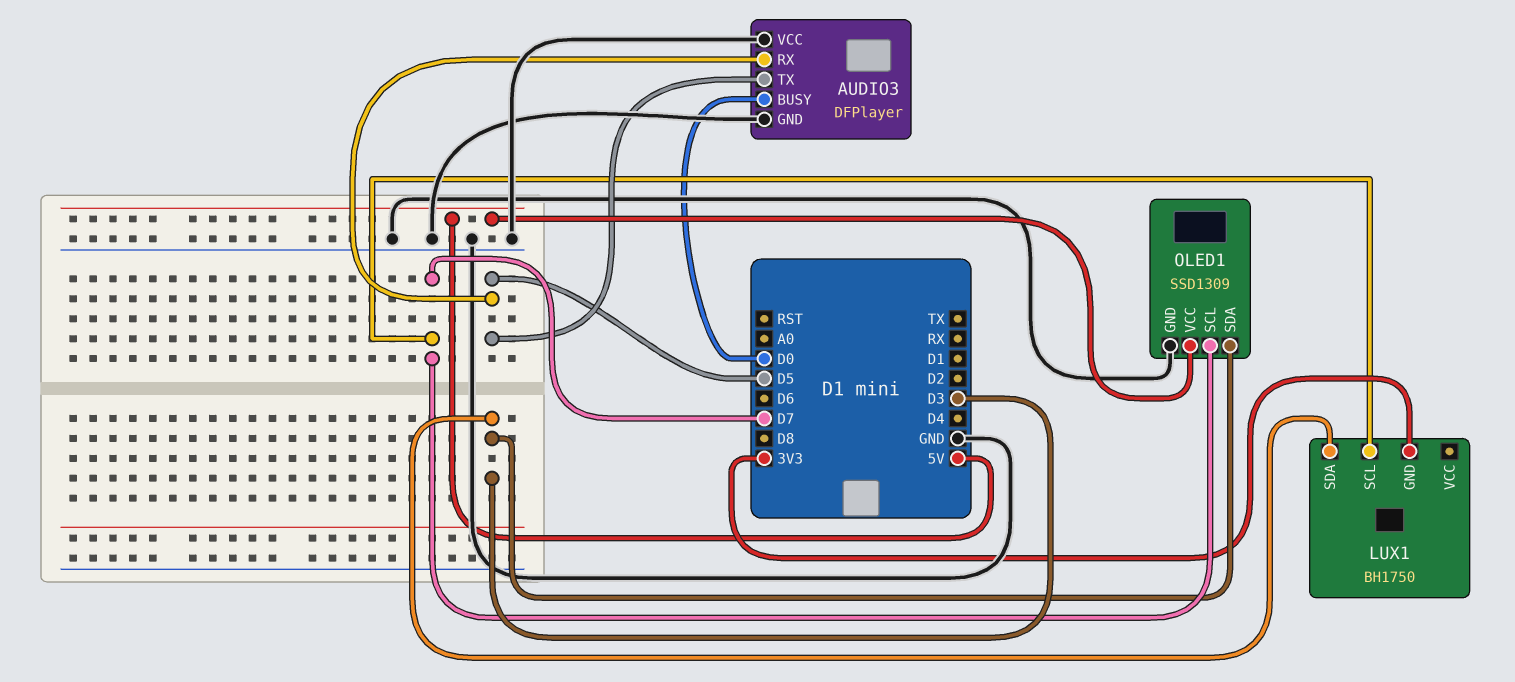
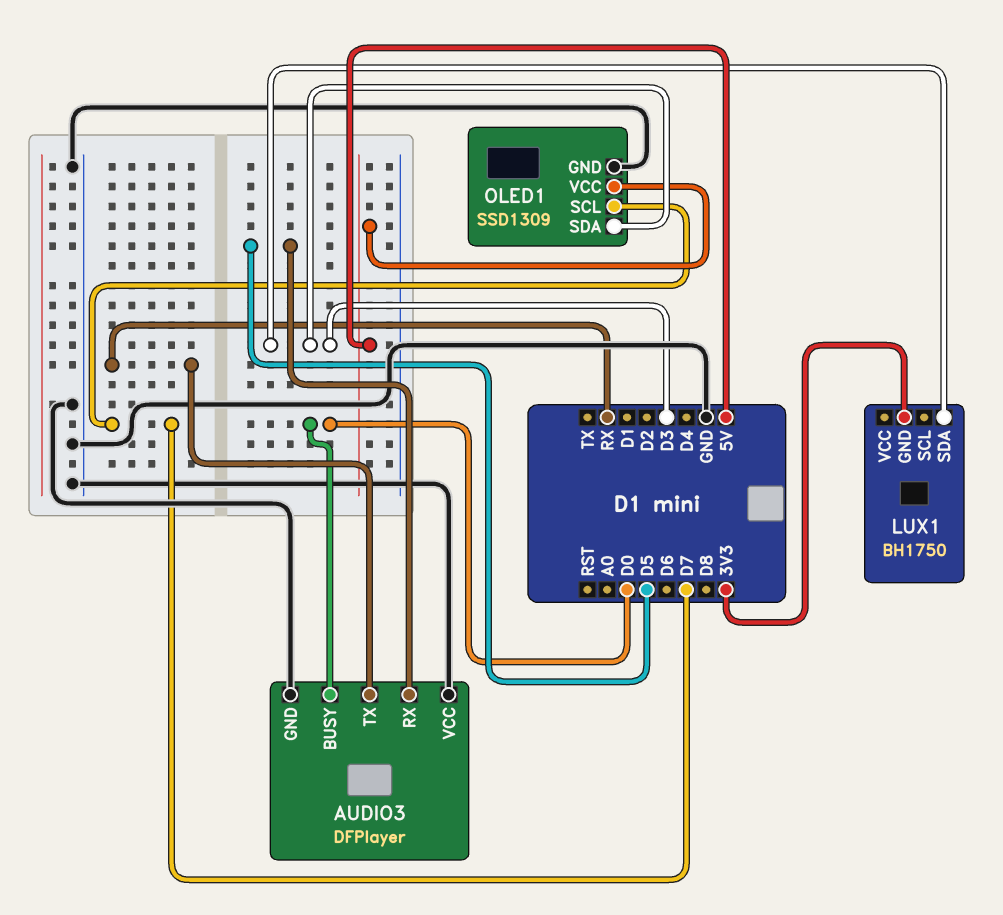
AUDIO3 pin TX: D5 -> RX
LUX1 pin SCL: D7 -> none

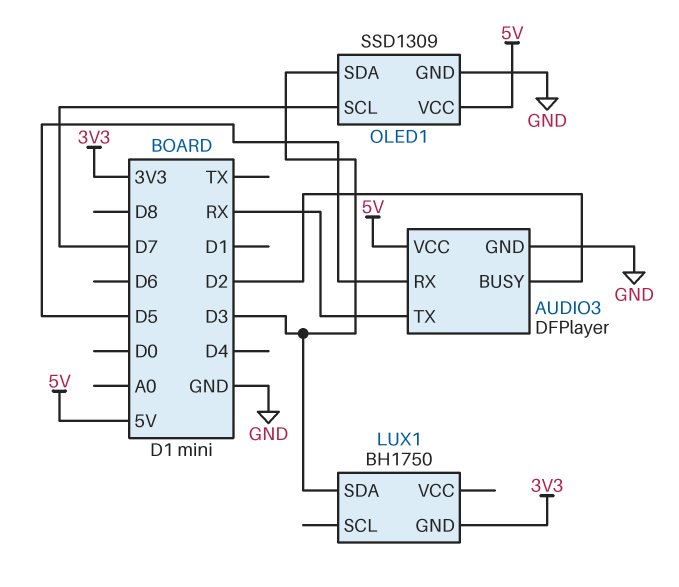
AUDIO3 pin BUSY: D0 -> D2
AUDIO3 pin VCC: GND -> 5V

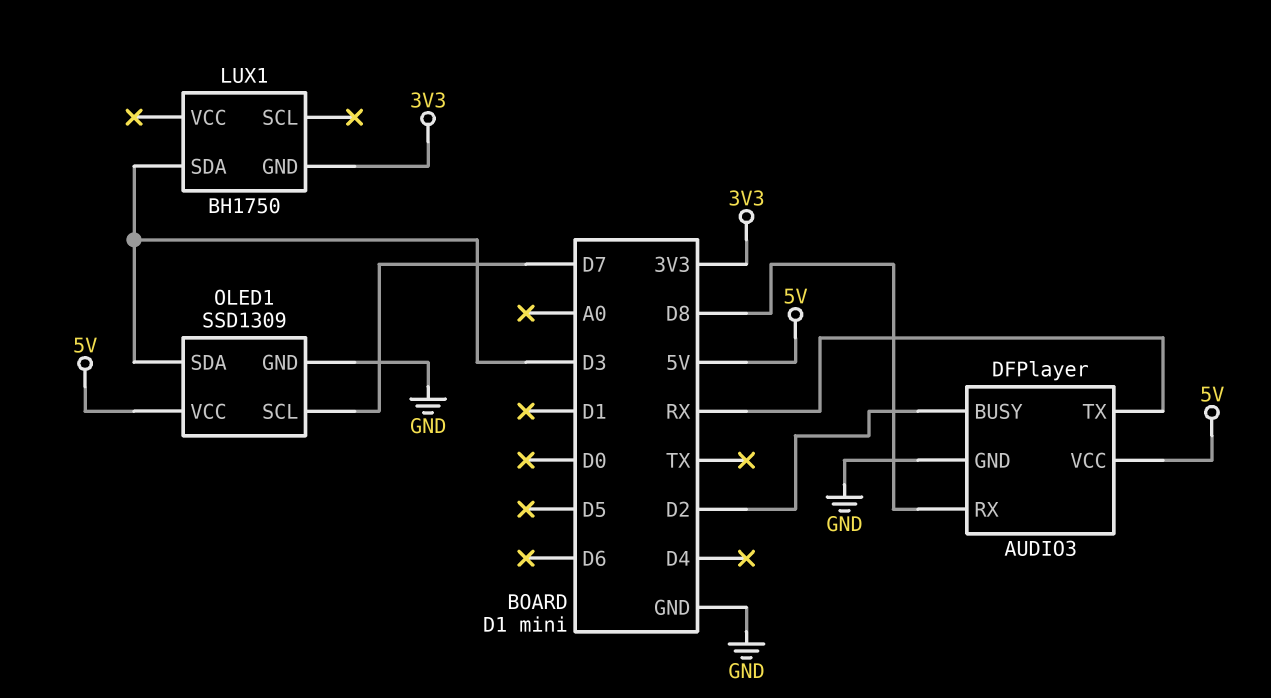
AUDIO3 pin RX: D5 -> D8

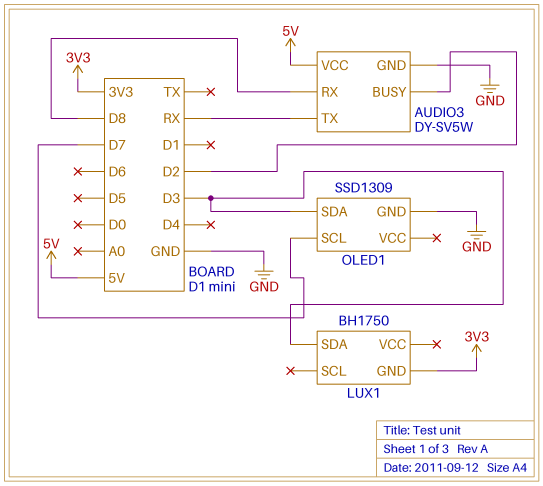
AUDIO3: DFPlayer -> DY-SV5W
OLED1 pin VCC: 5V -> none

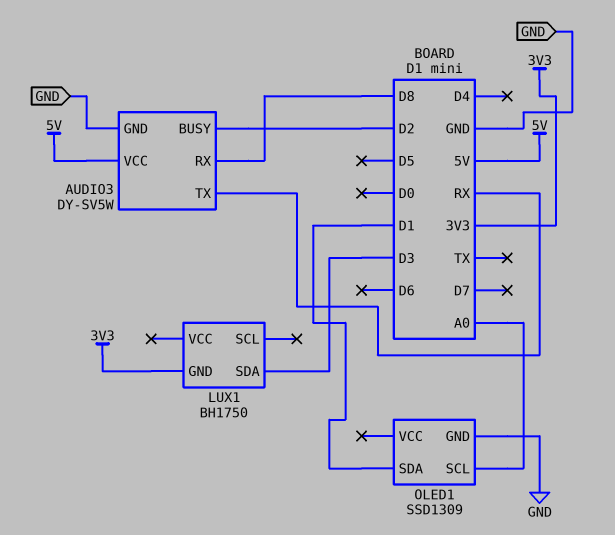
OLED1 pin SCL: D7 -> A0
OLED1 pin SDA: D3 -> D1

